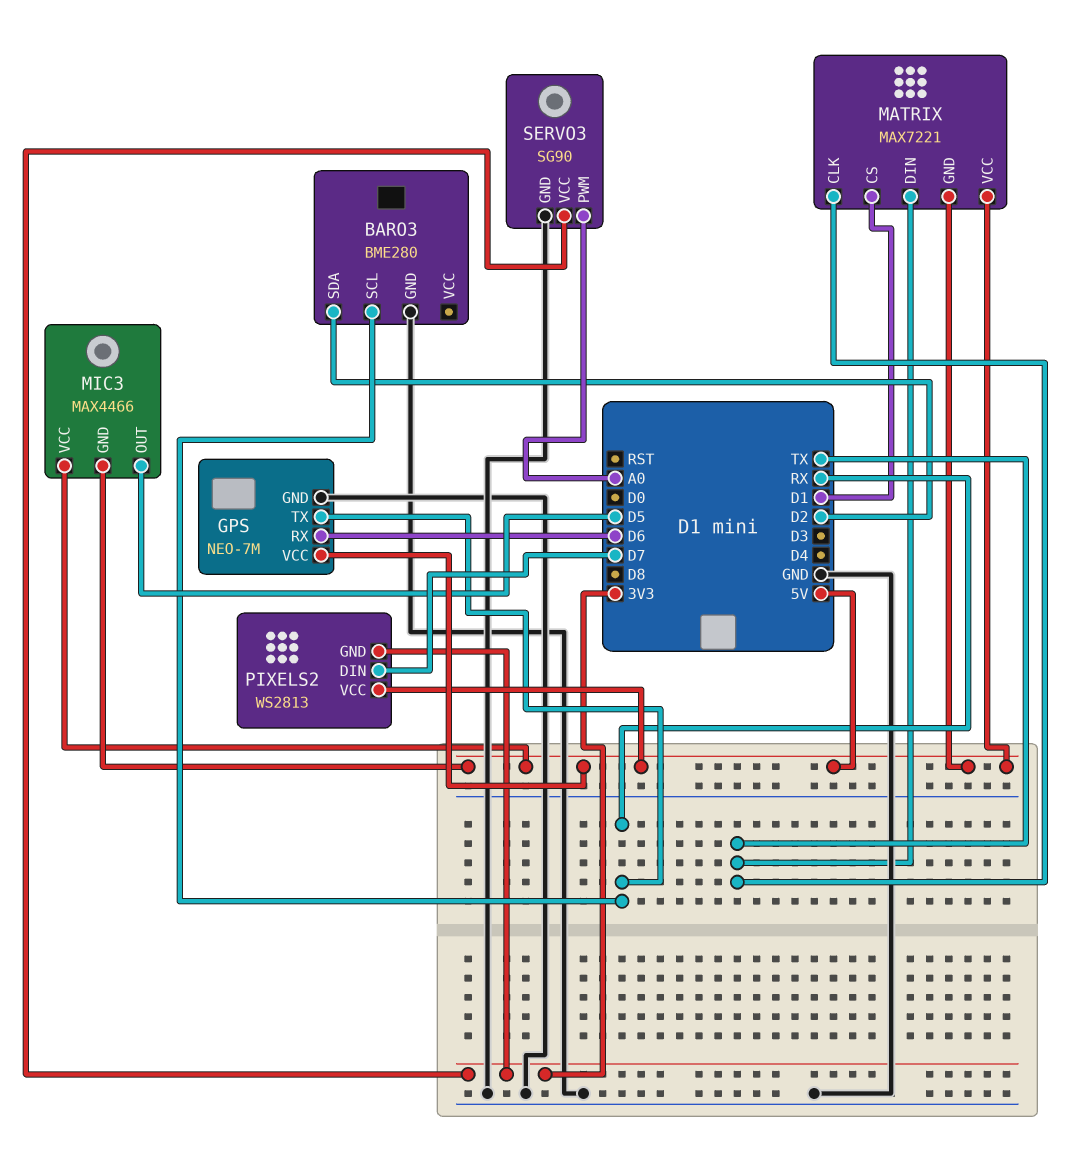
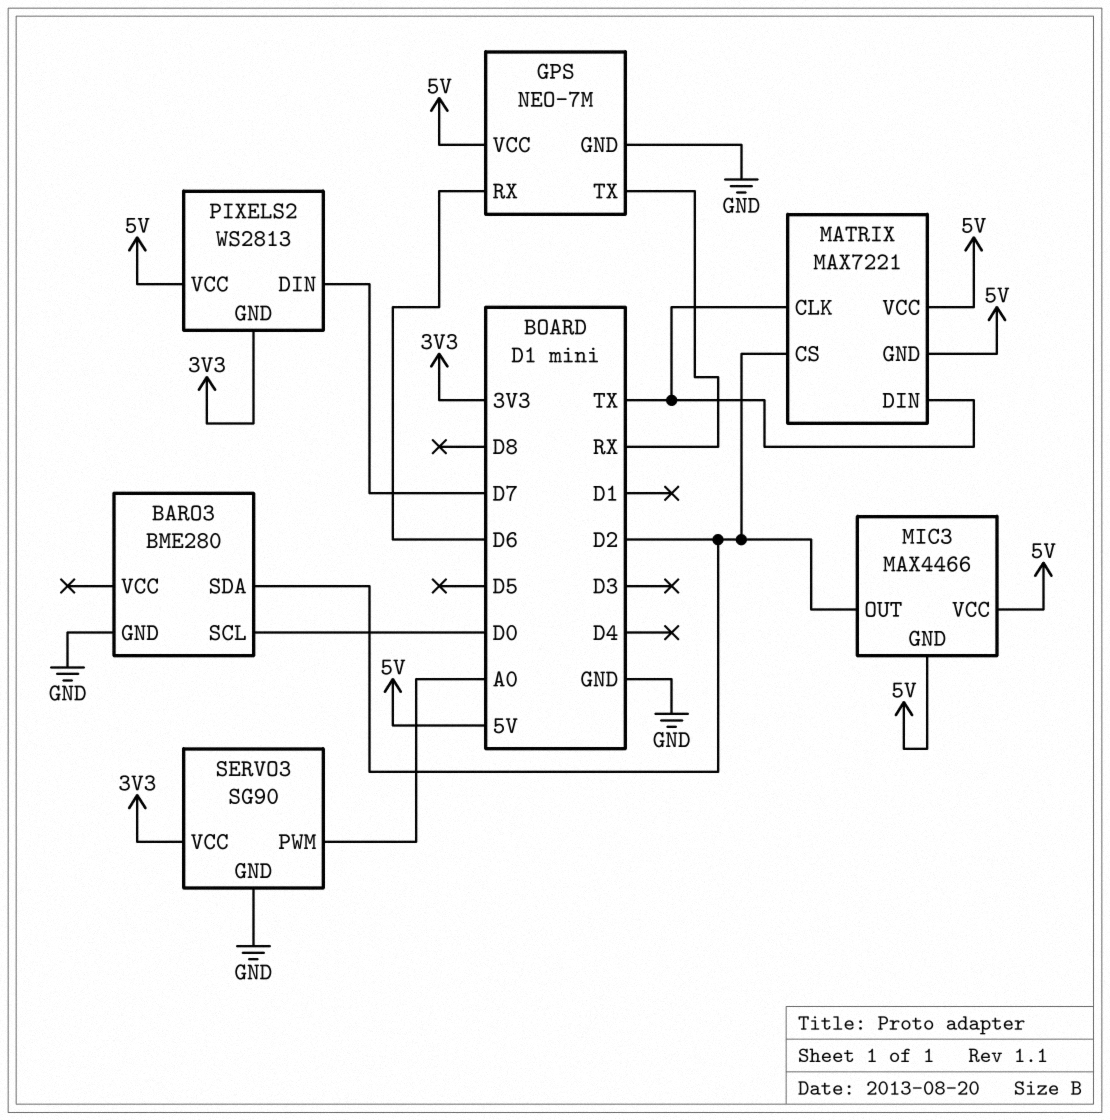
BARO3 pin SCL: RX -> D0
MATRIX pin CS: D1 -> D2
MIC3 pin OUT: D5 -> D2

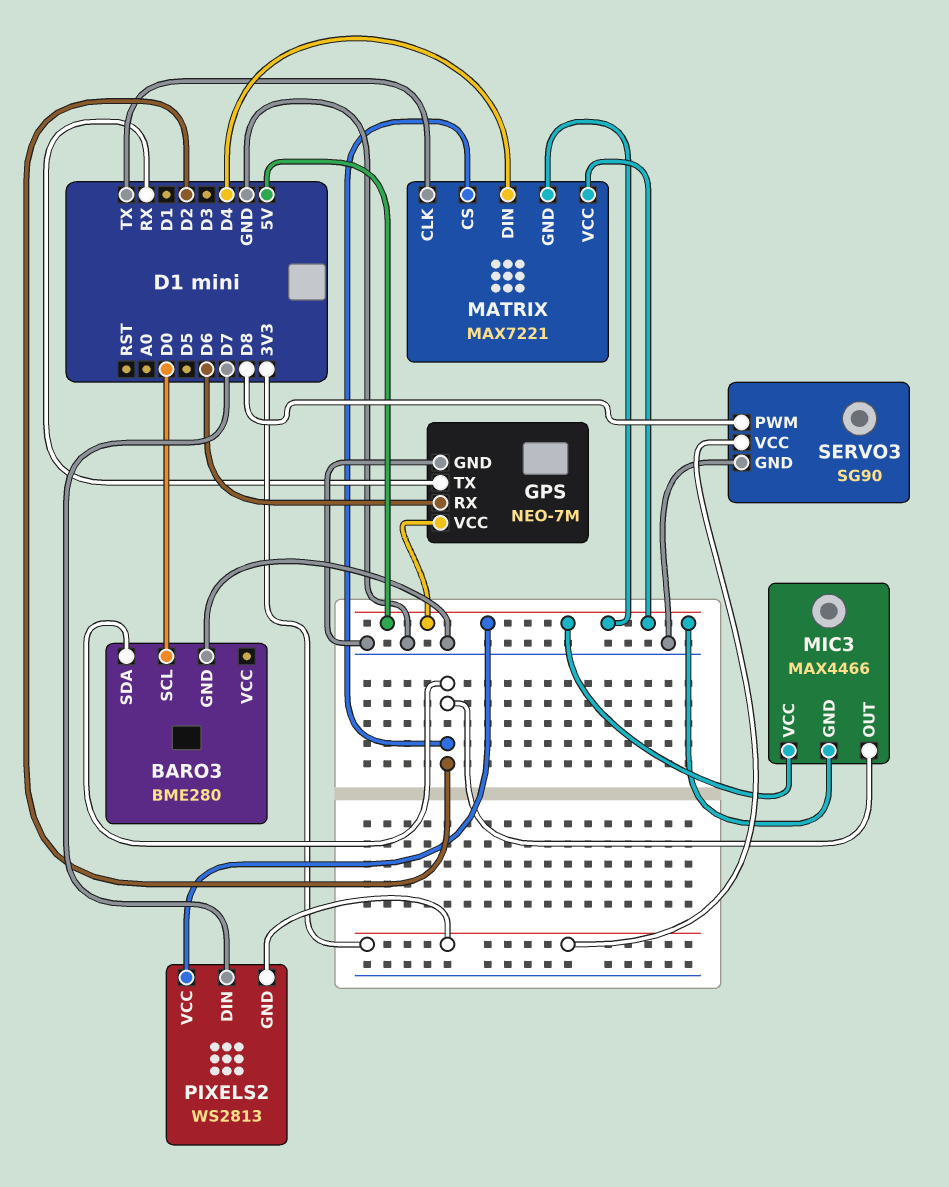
MATRIX pin DIN: TX -> D4
SERVO3 pin PWM: A0 -> D8

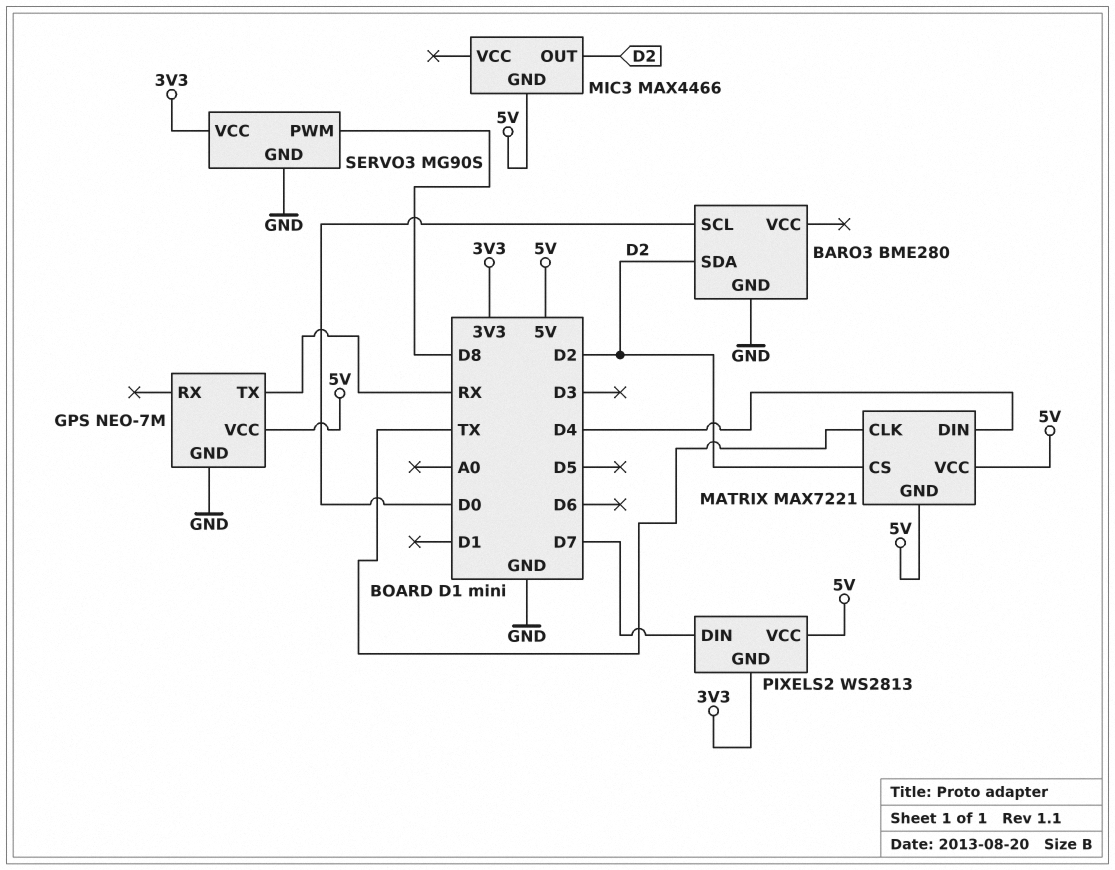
GPS pin RX: D6 -> none
MIC3 pin VCC: 5V -> none
SERVO3: SG90 -> MG90S

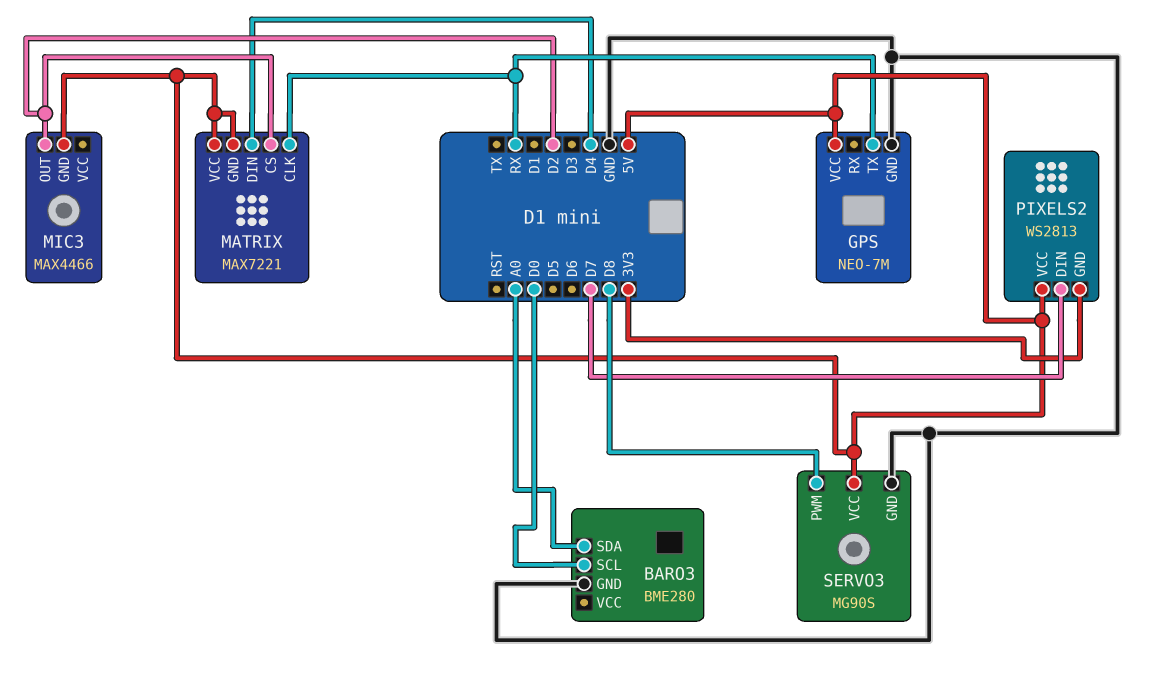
BARO3 pin SDA: D2 -> A0
MATRIX pin CLK: TX -> RX
SERVO3 pin VCC: 3V3 -> 5V

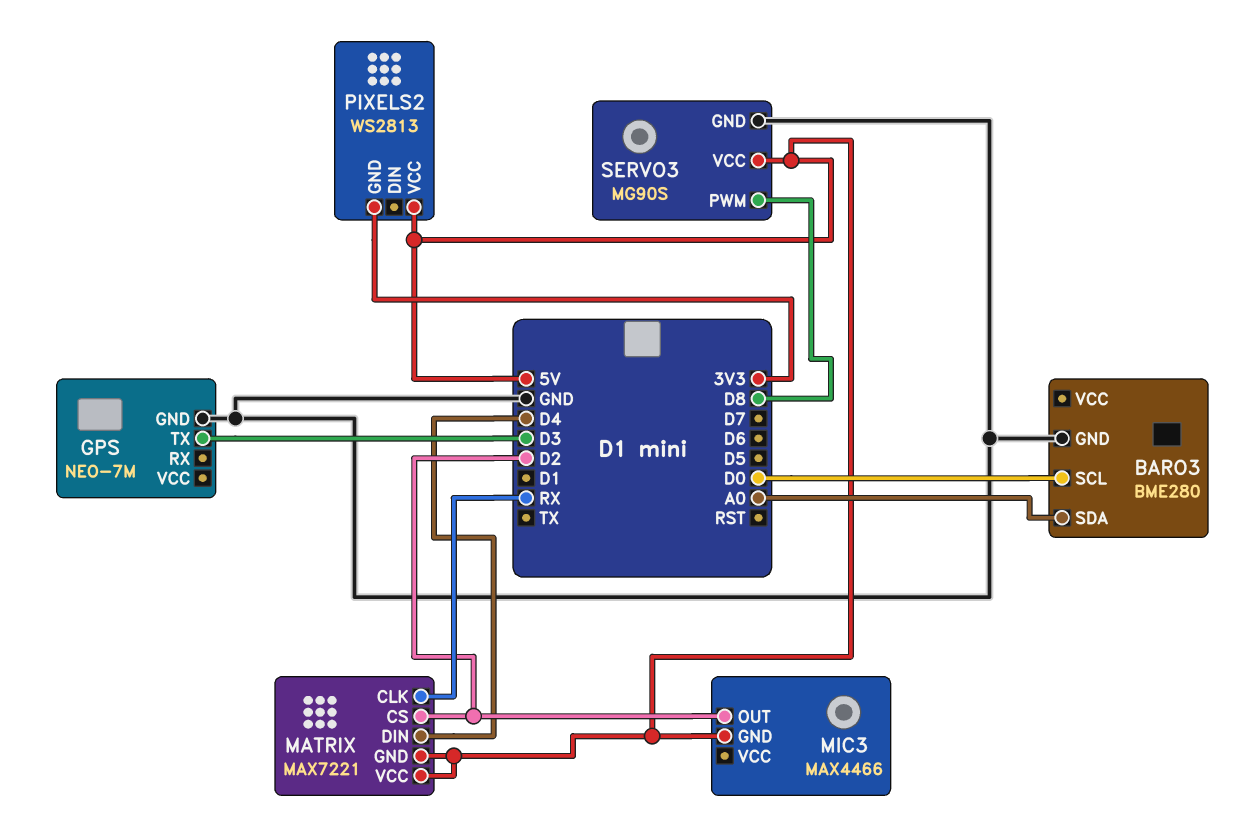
GPS pin TX: RX -> D3
GPS pin VCC: 5V -> none
PIXELS2 pin DIN: D7 -> none

